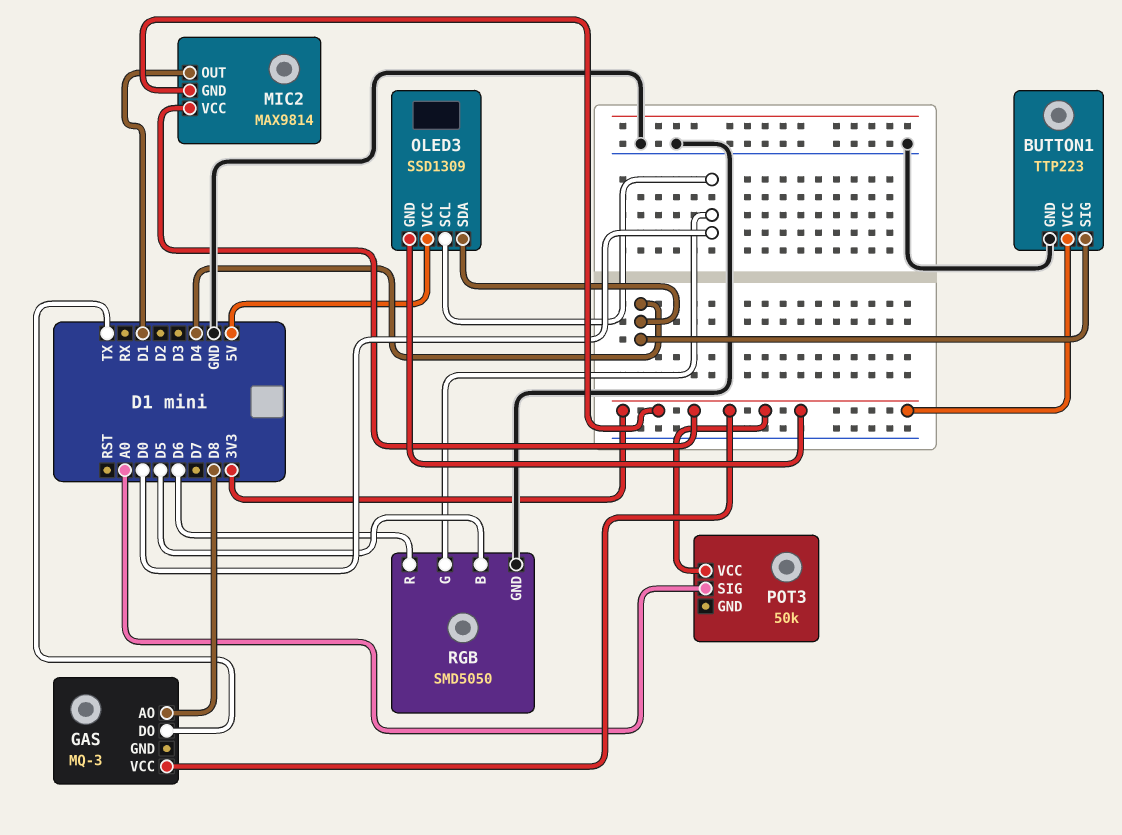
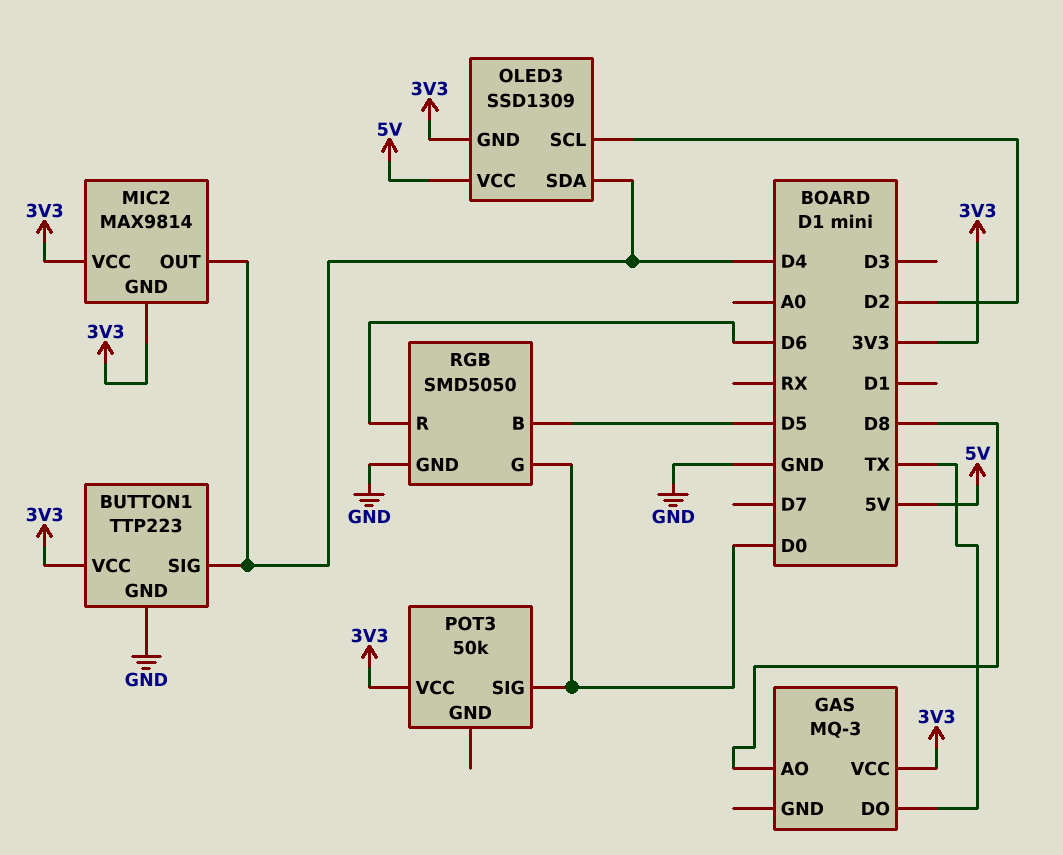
MIC2 pin OUT: D1 -> D4
OLED3 pin SCL: D0 -> D2
POT3 pin SIG: A0 -> D0

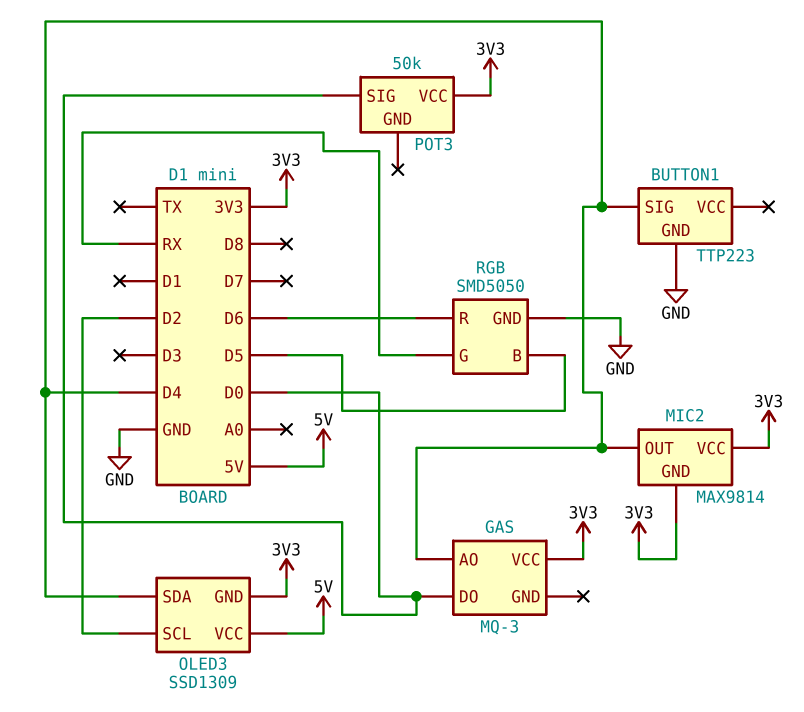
BUTTON1 pin VCC: 3V3 -> none
GAS pin AO: D8 -> D4
GAS pin DO: TX -> D0
RGB pin G: D0 -> RX

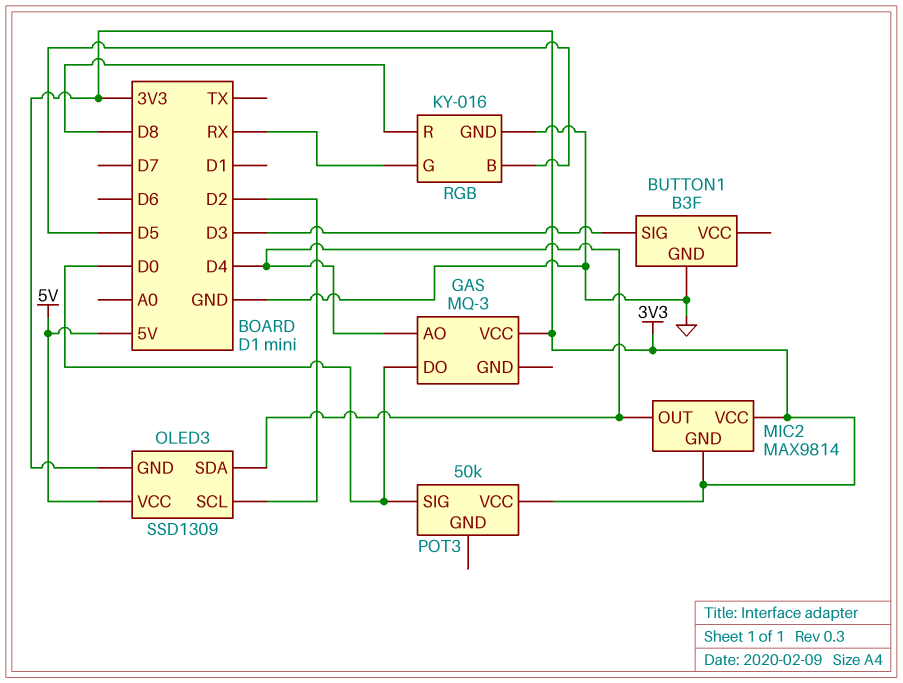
BUTTON1: TTP223 -> B3F
BUTTON1 pin SIG: D4 -> D3
RGB: SMD5050 -> KY-016
RGB pin R: D6 -> D8

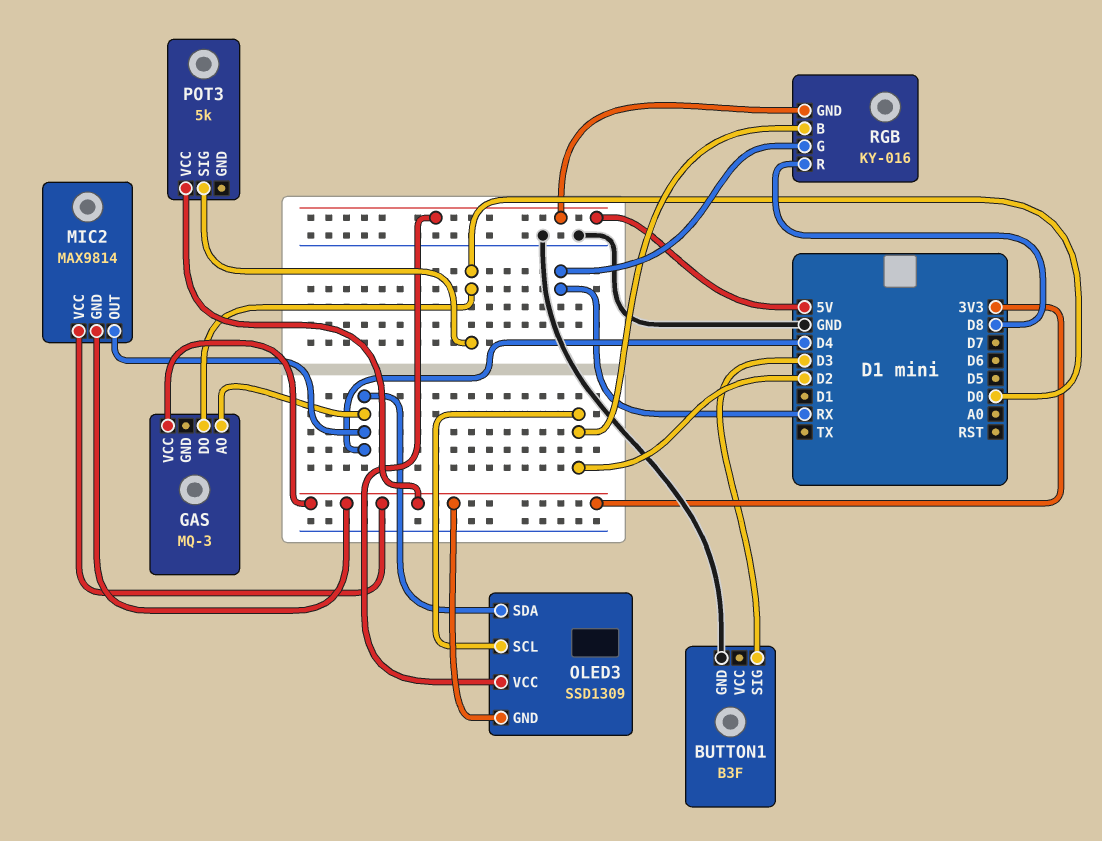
POT3: 50k -> 5k
RGB pin B: D5 -> D2
RGB pin GND: GND -> 5V

